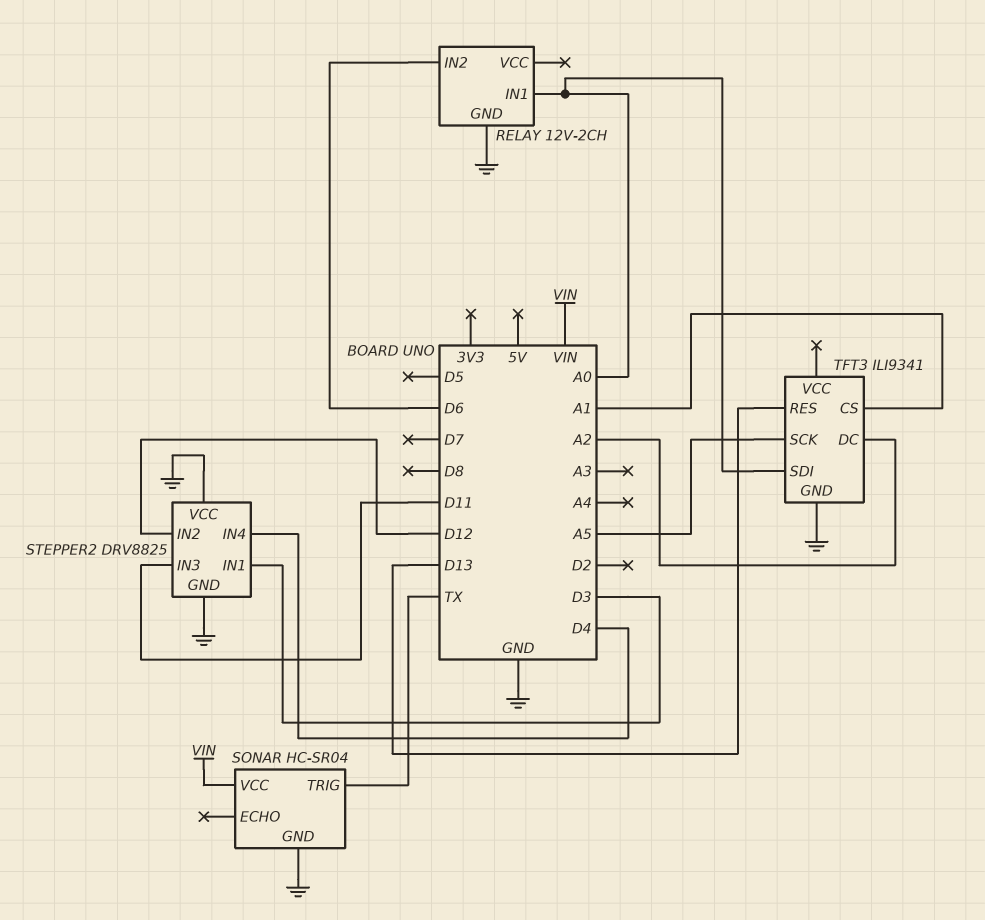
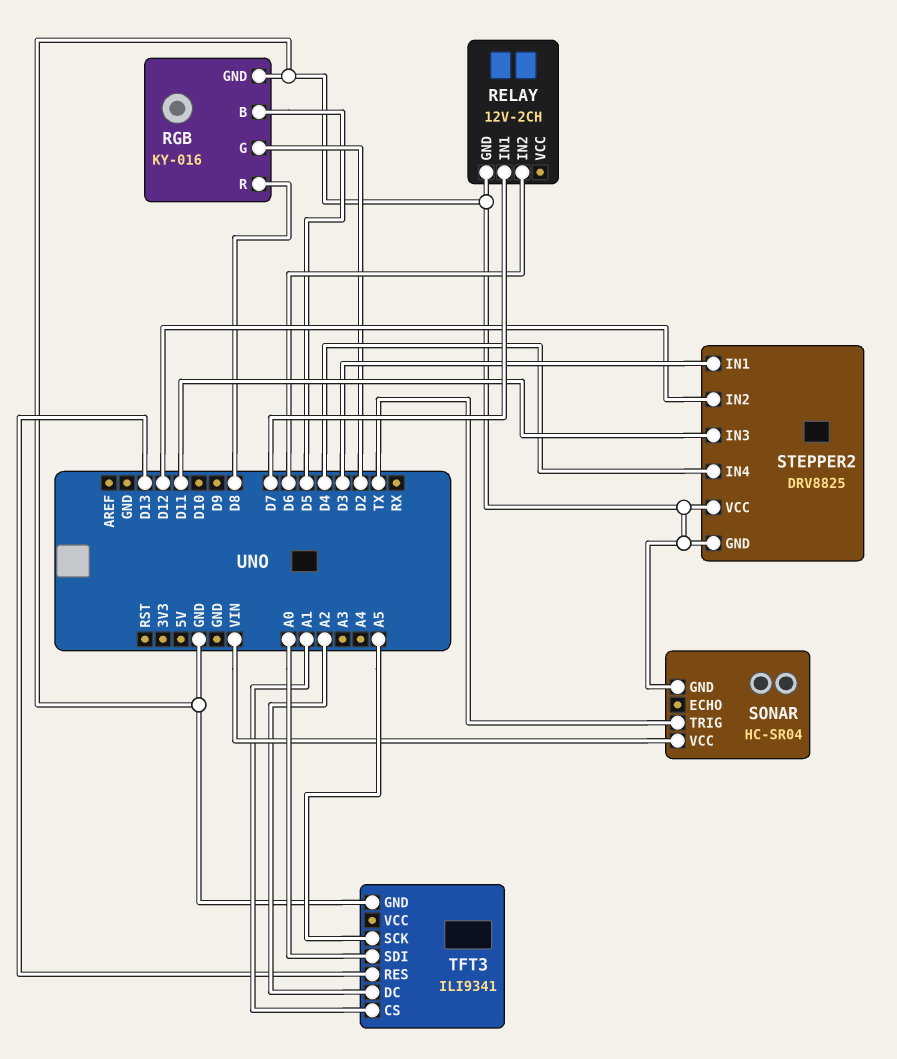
RELAY pin IN1: A0 -> D7
RGB: none -> KY-016
RGB pin B: none -> D5
RGB pin G: none -> D2
RGB pin GND: none -> GND
RGB pin R: none -> D8

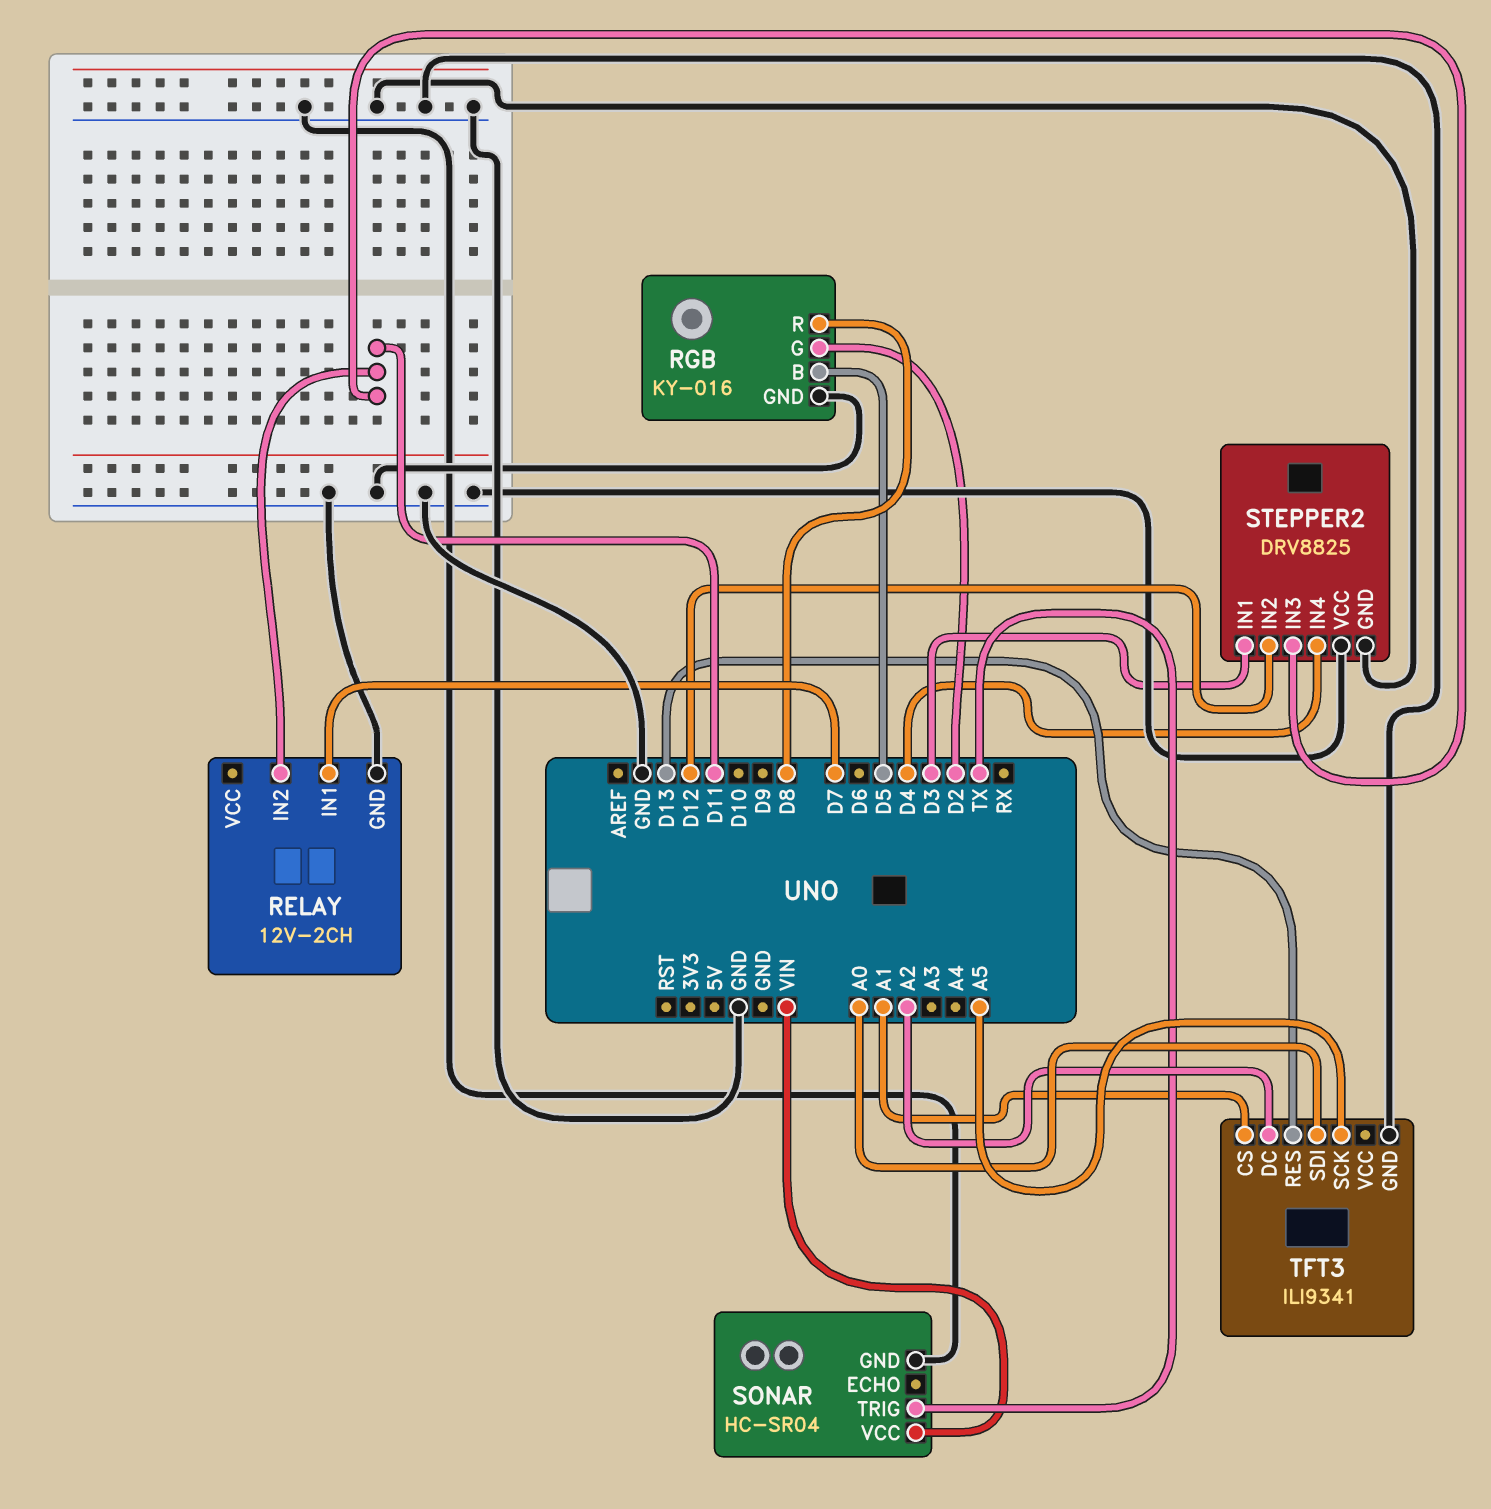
RELAY pin IN2: D6 -> D11

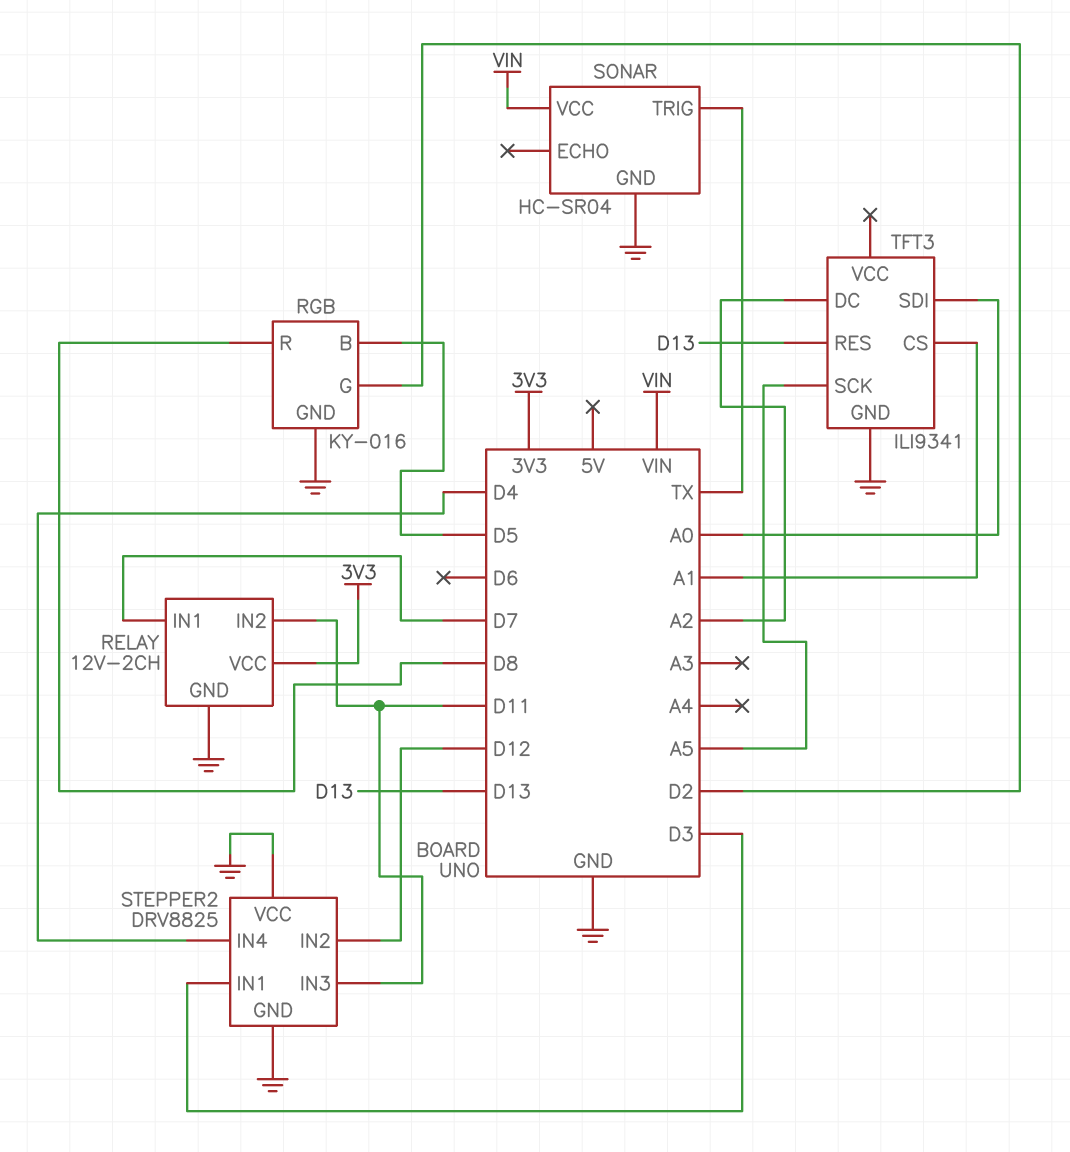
RELAY pin VCC: none -> 3V3

